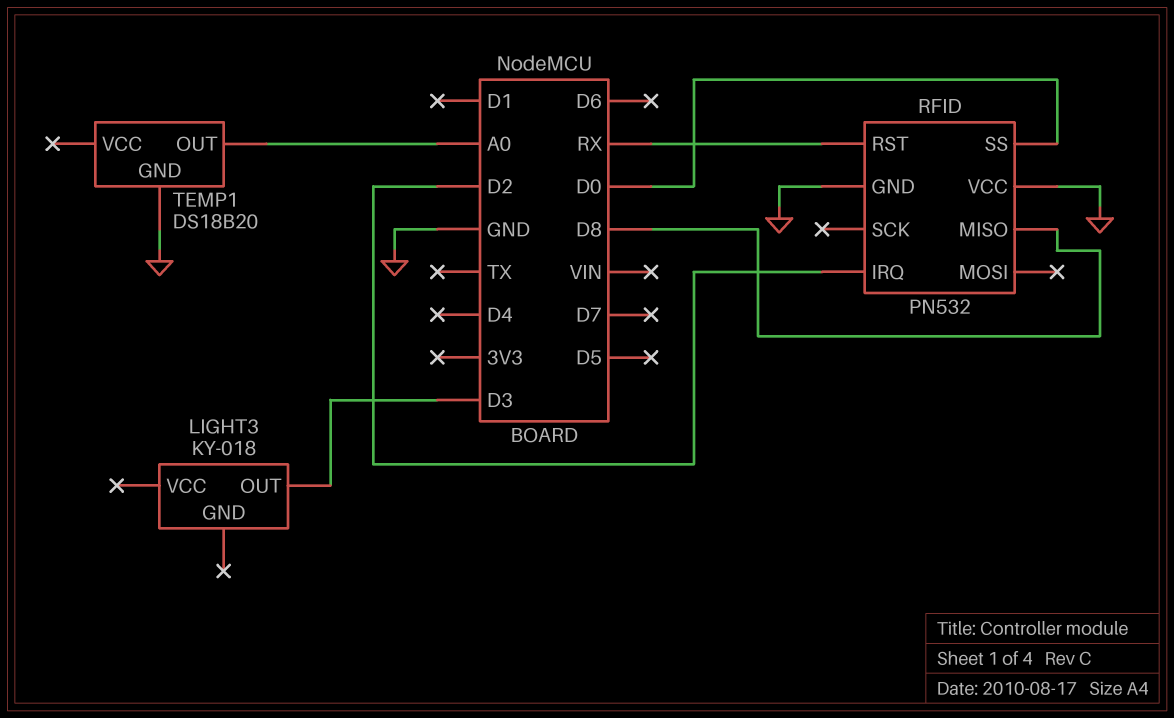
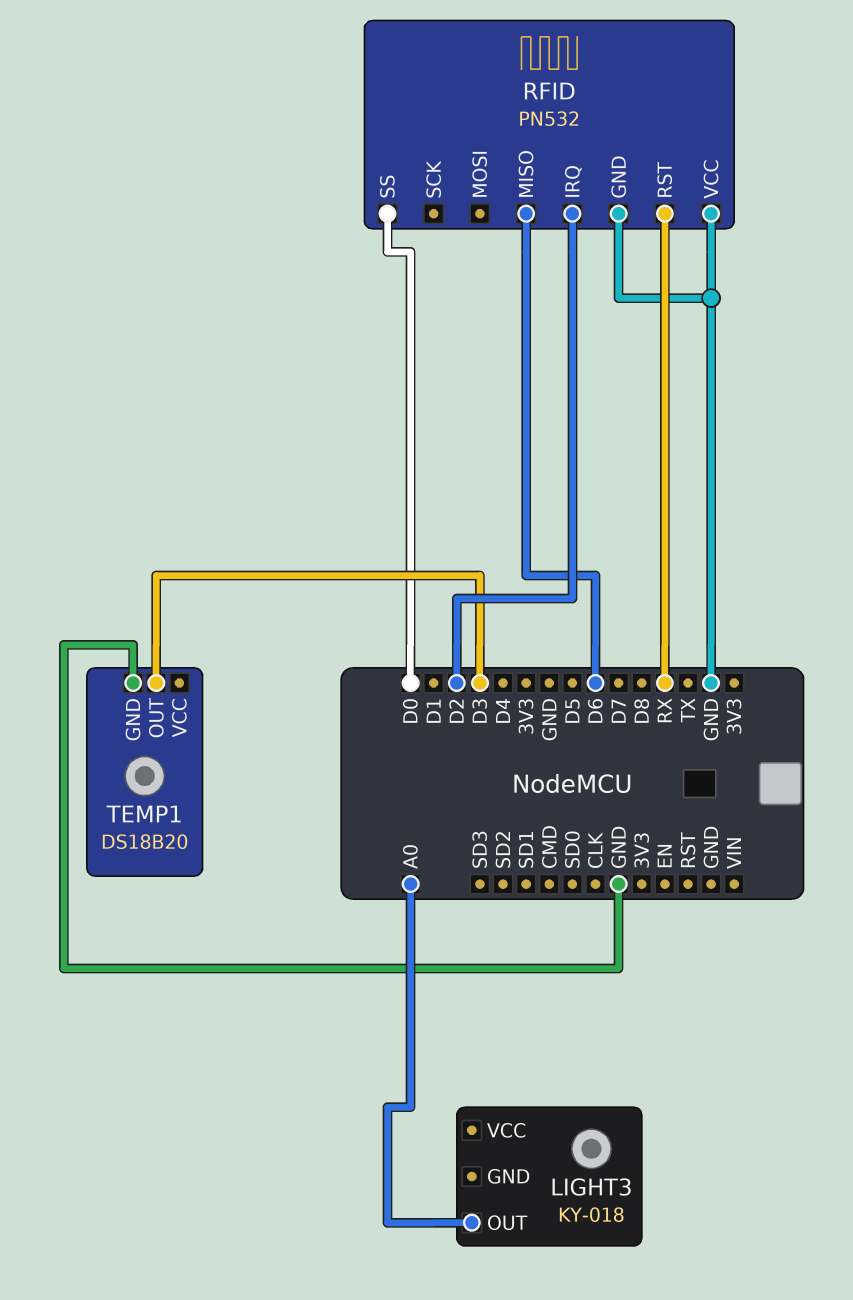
LIGHT3 pin OUT: D3 -> A0
RFID pin MISO: D8 -> D6
TEMP1 pin OUT: A0 -> D3

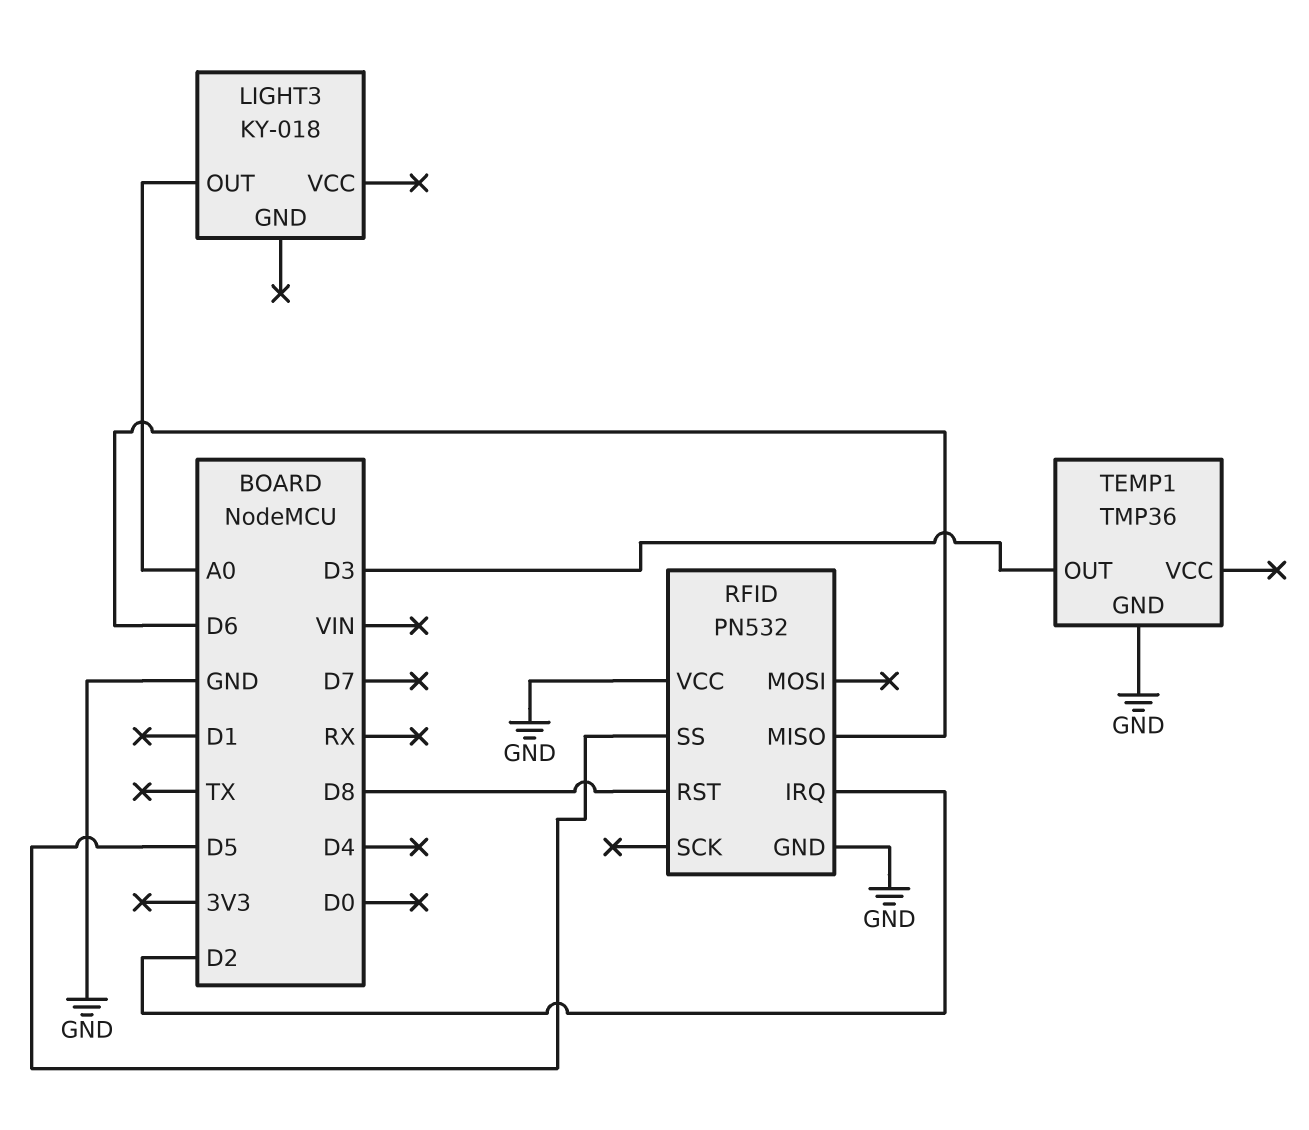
RFID pin RST: RX -> D8
RFID pin SS: D0 -> D5
TEMP1: DS18B20 -> TMP36

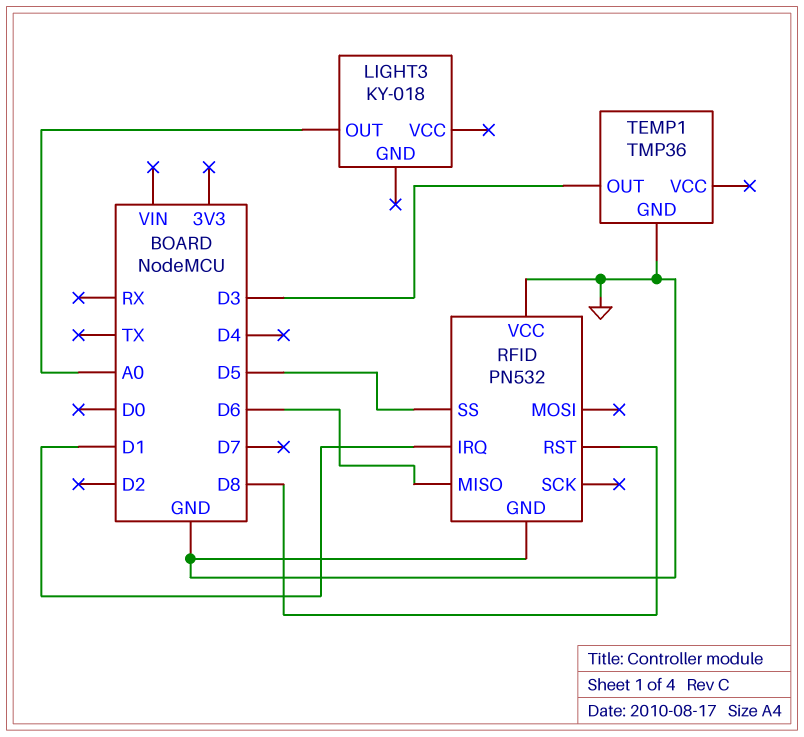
RFID pin IRQ: D2 -> D1

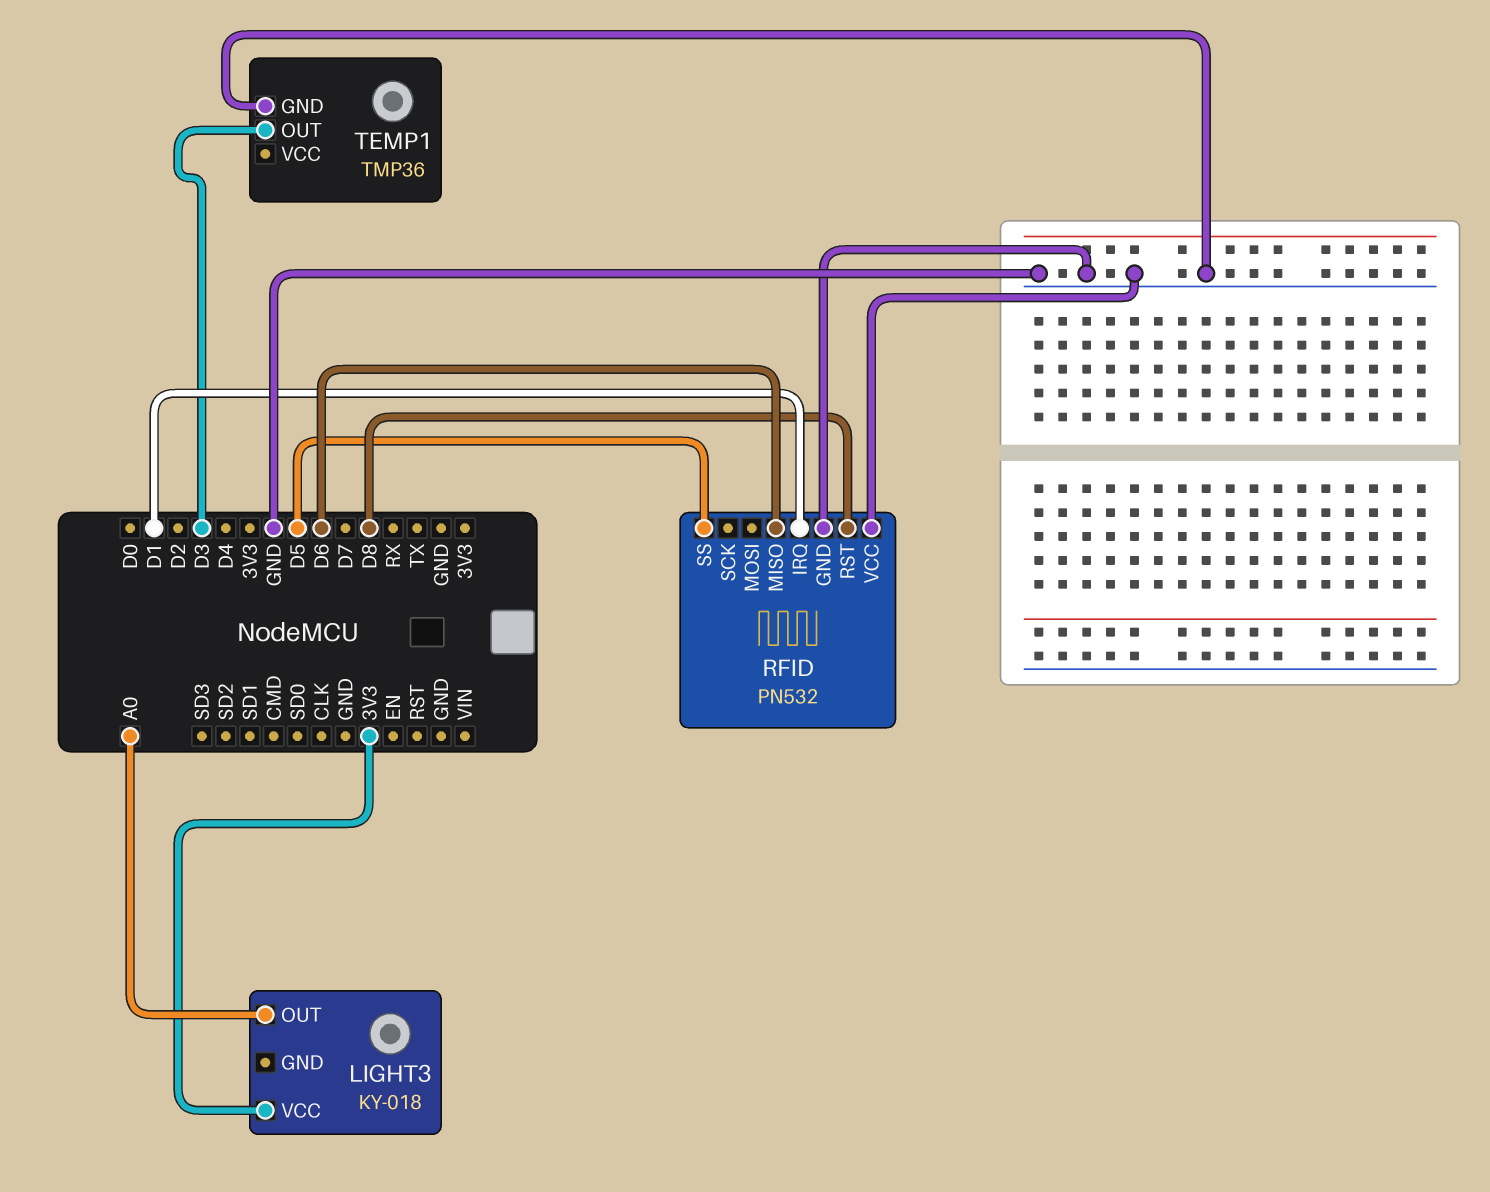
LIGHT3 pin VCC: none -> 3V3

